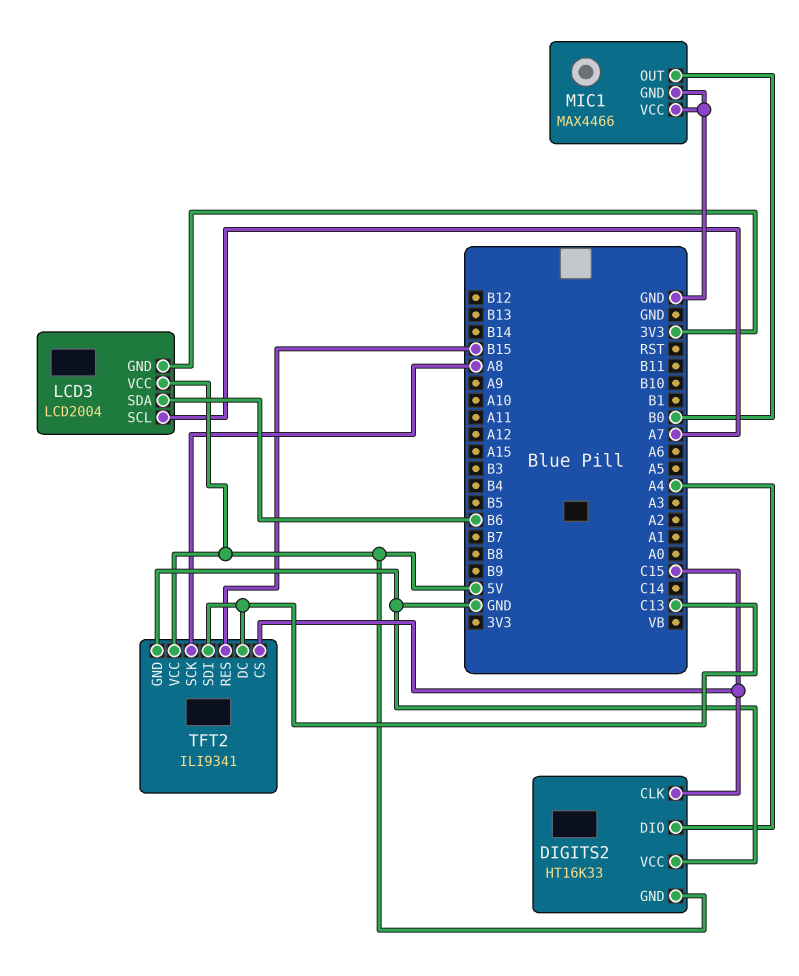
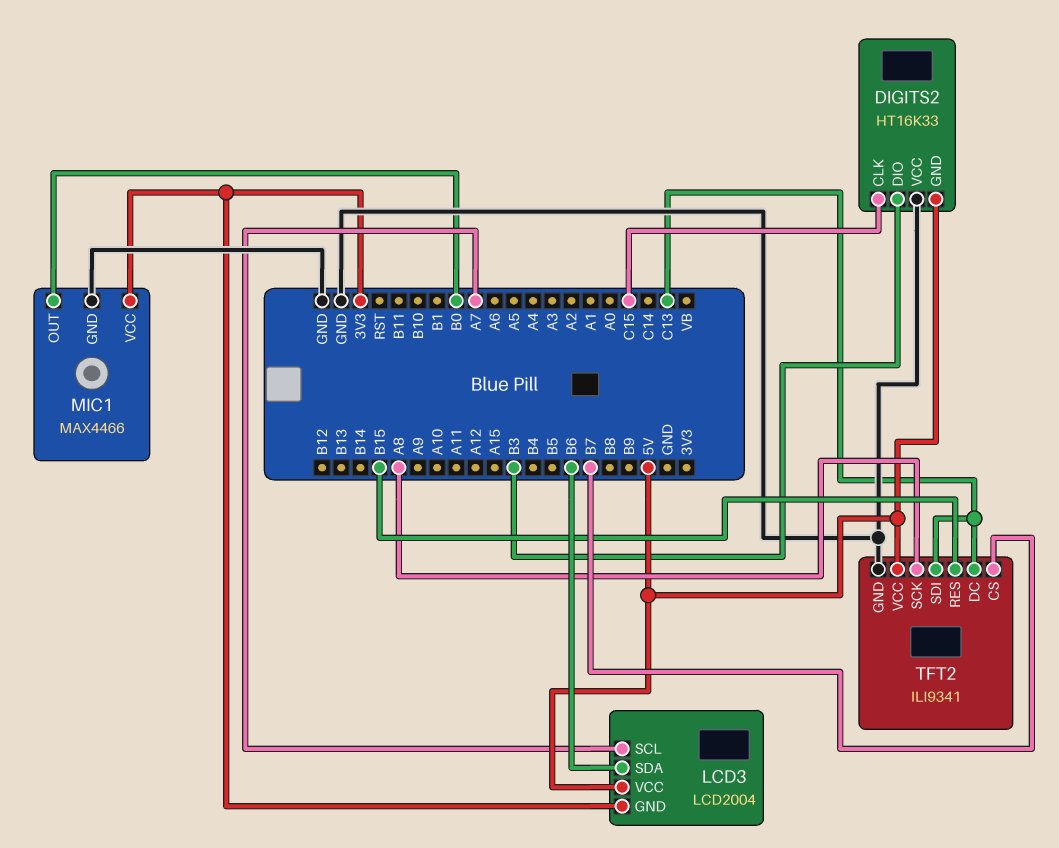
DIGITS2 pin DIO: A4 -> B3
MIC1 pin VCC: GND -> 3V3
TFT2 pin CS: C15 -> B7

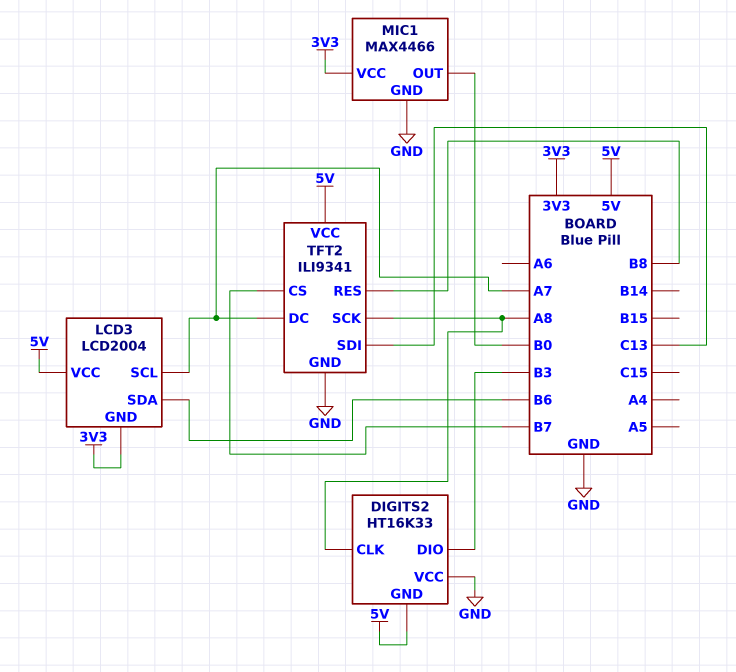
DIGITS2 pin CLK: C15 -> A8
TFT2 pin DC: C13 -> A7
TFT2 pin RES: B15 -> B8

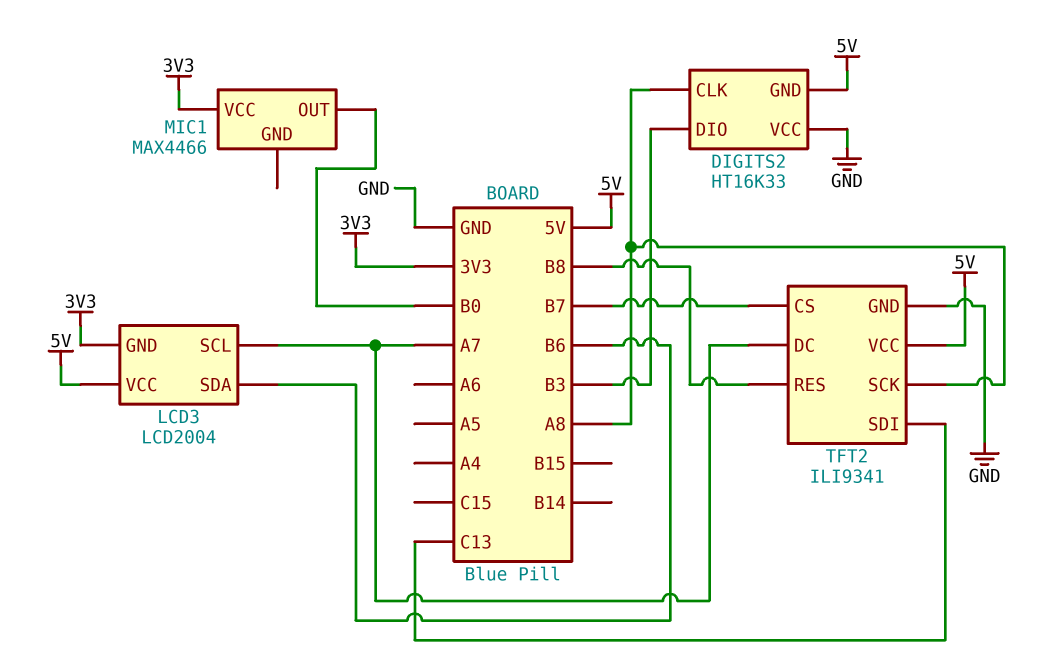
MIC1 pin GND: GND -> none

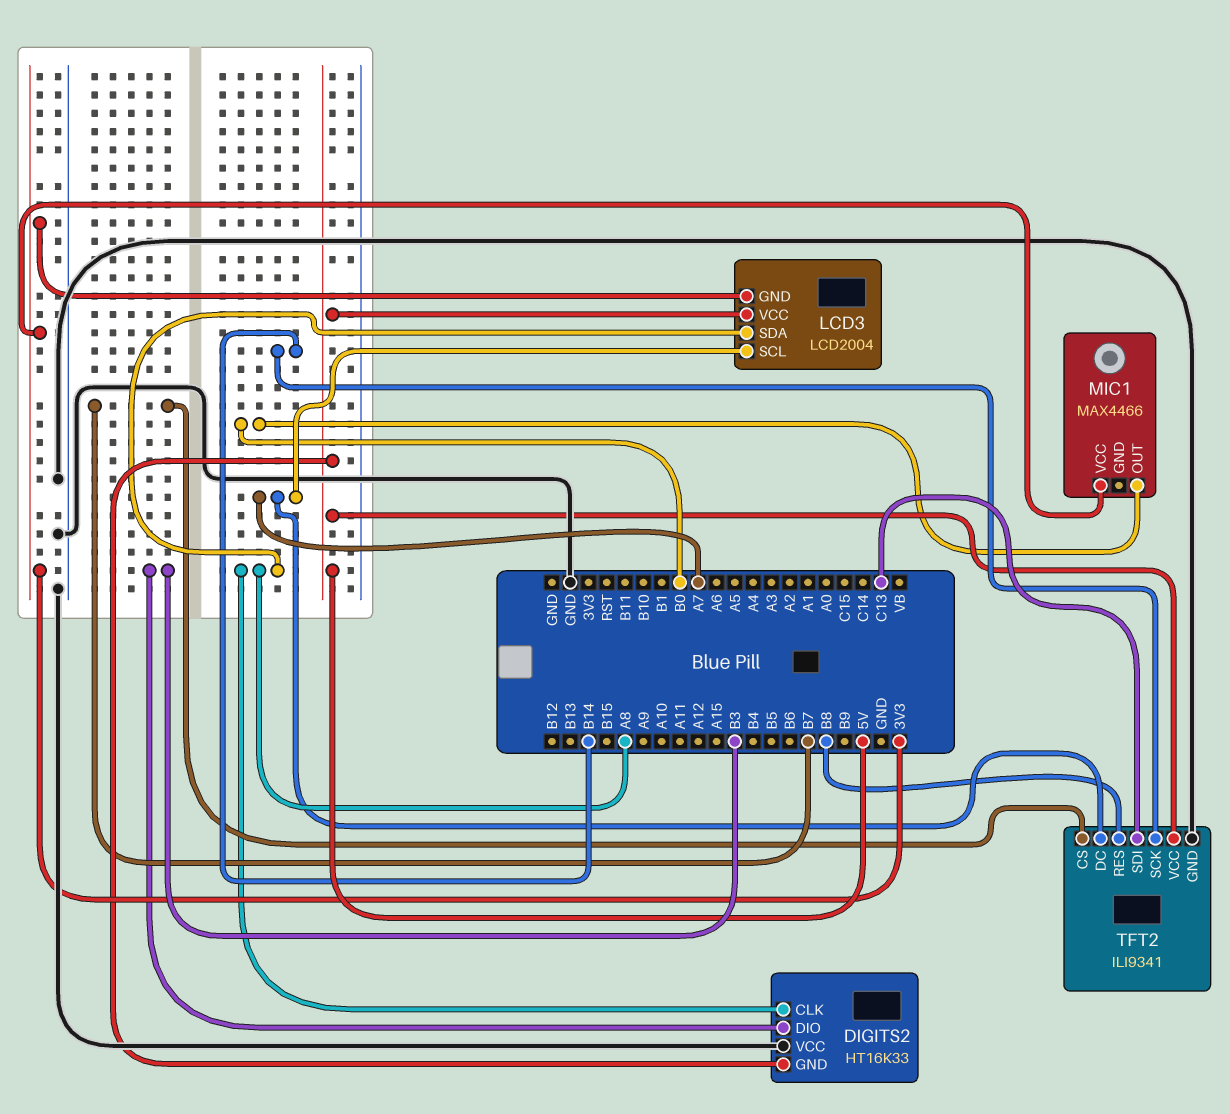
LCD3 pin SDA: B6 -> A8
TFT2 pin SCK: A8 -> B14

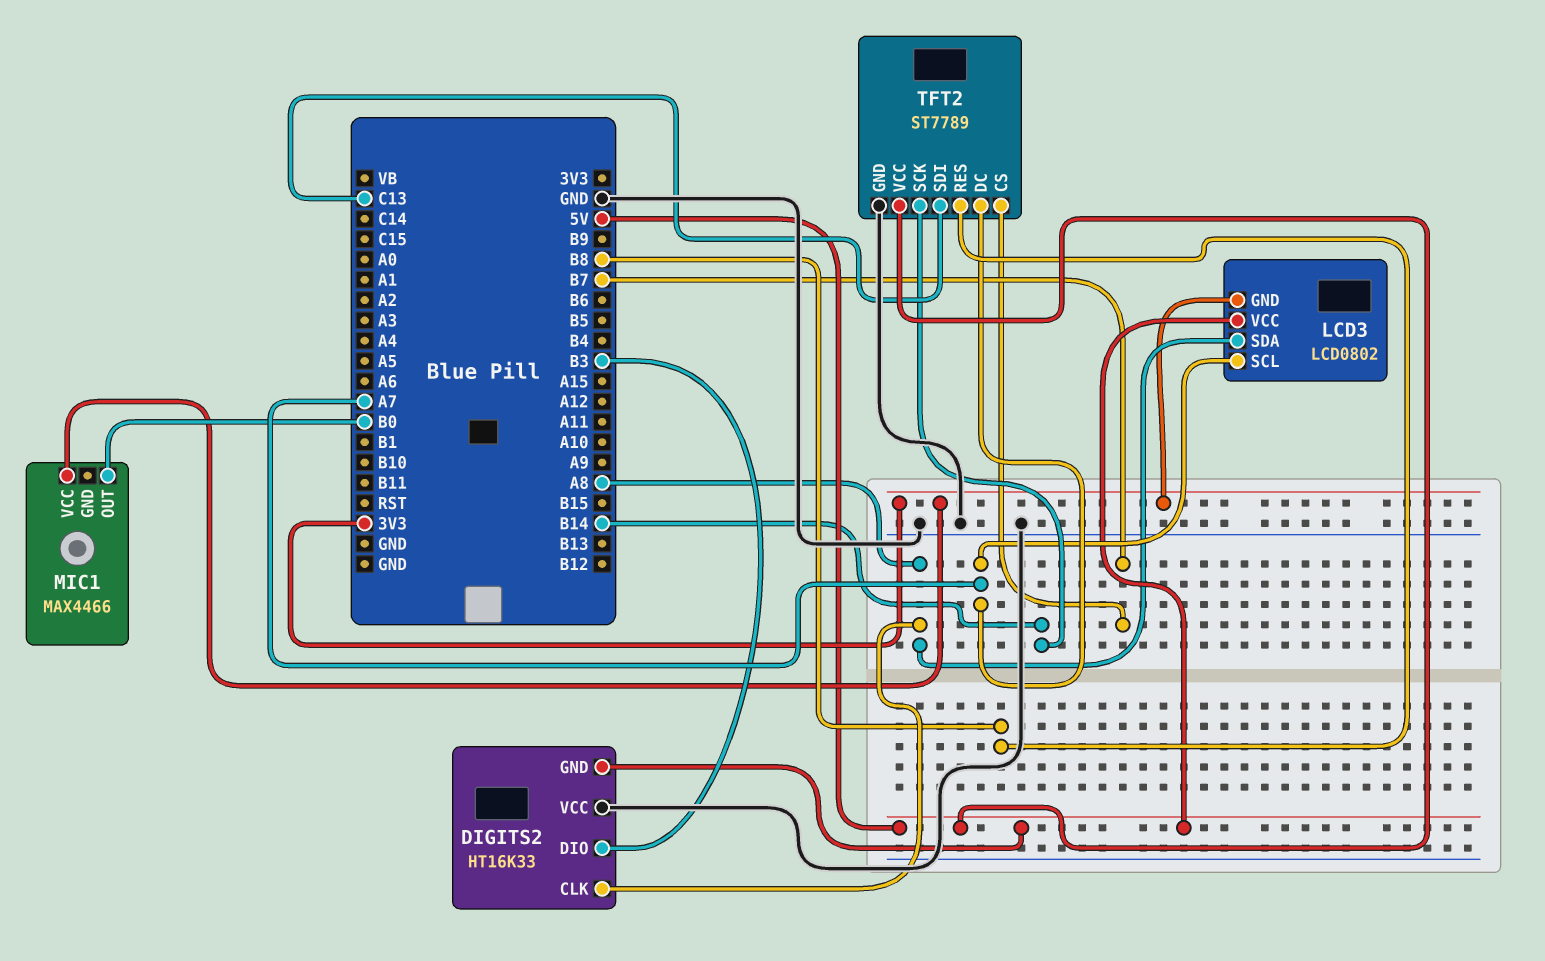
LCD3: LCD2004 -> LCD0802
TFT2: ILI9341 -> ST7789

